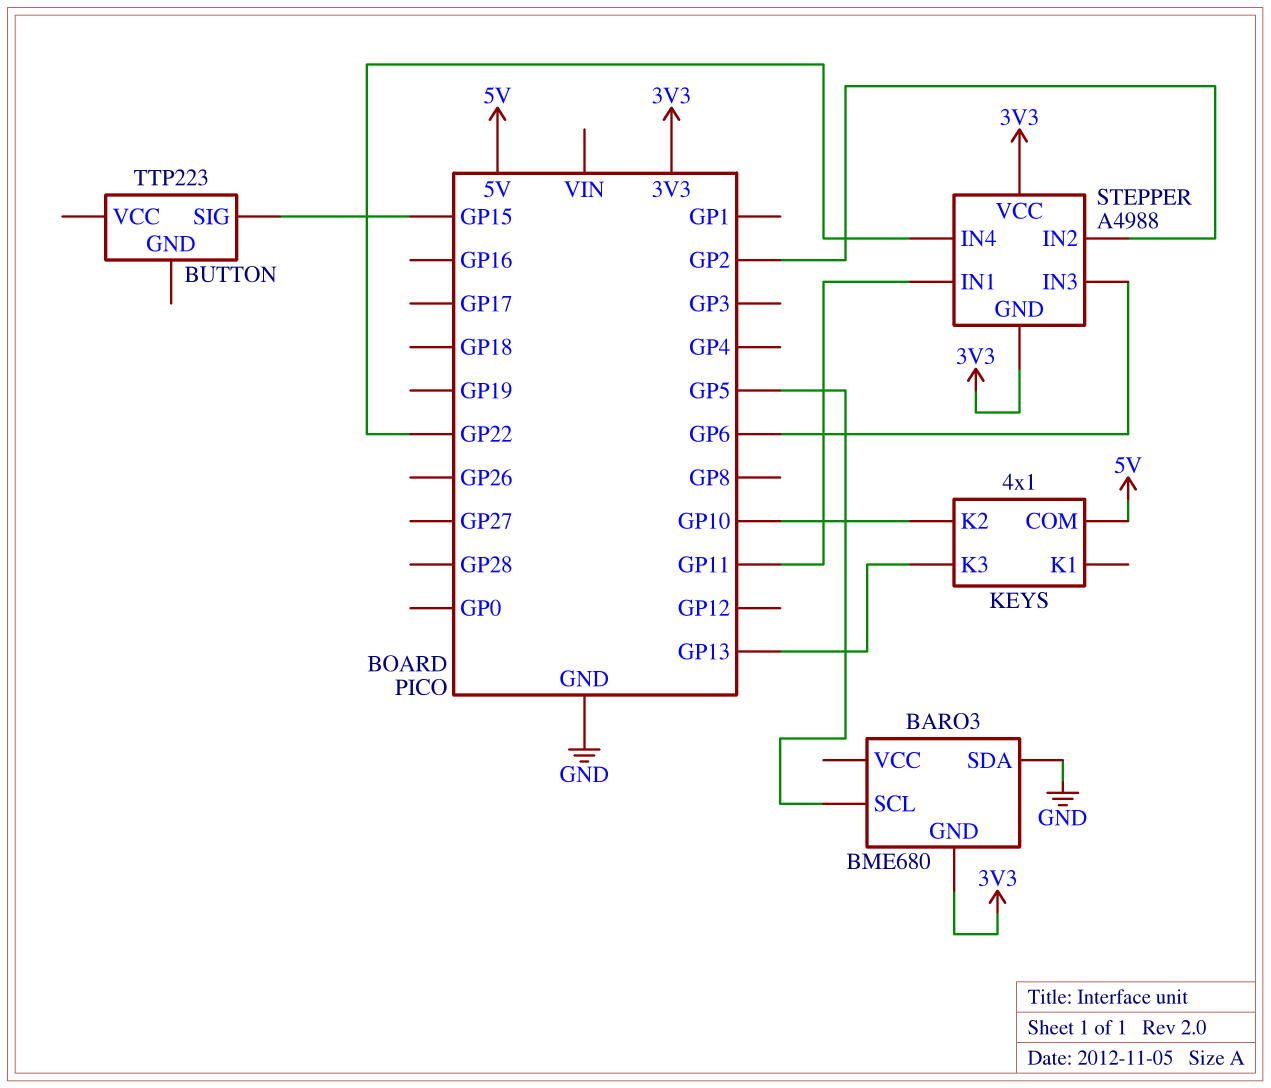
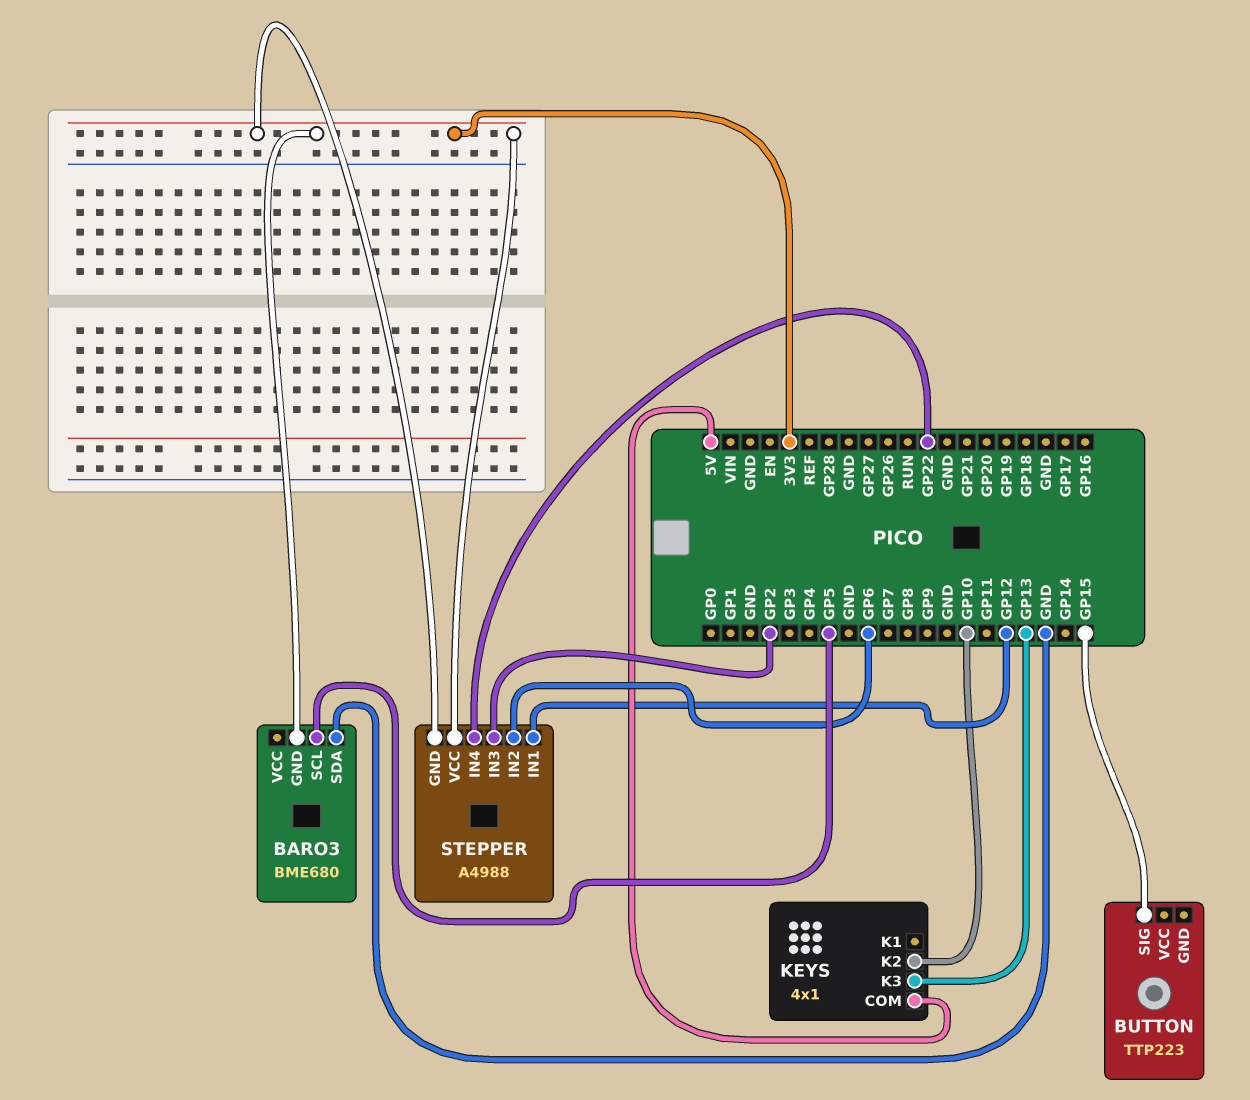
STEPPER pin IN1: GP11 -> GP12
STEPPER pin IN2: GP2 -> GP6
STEPPER pin IN3: GP6 -> GP2

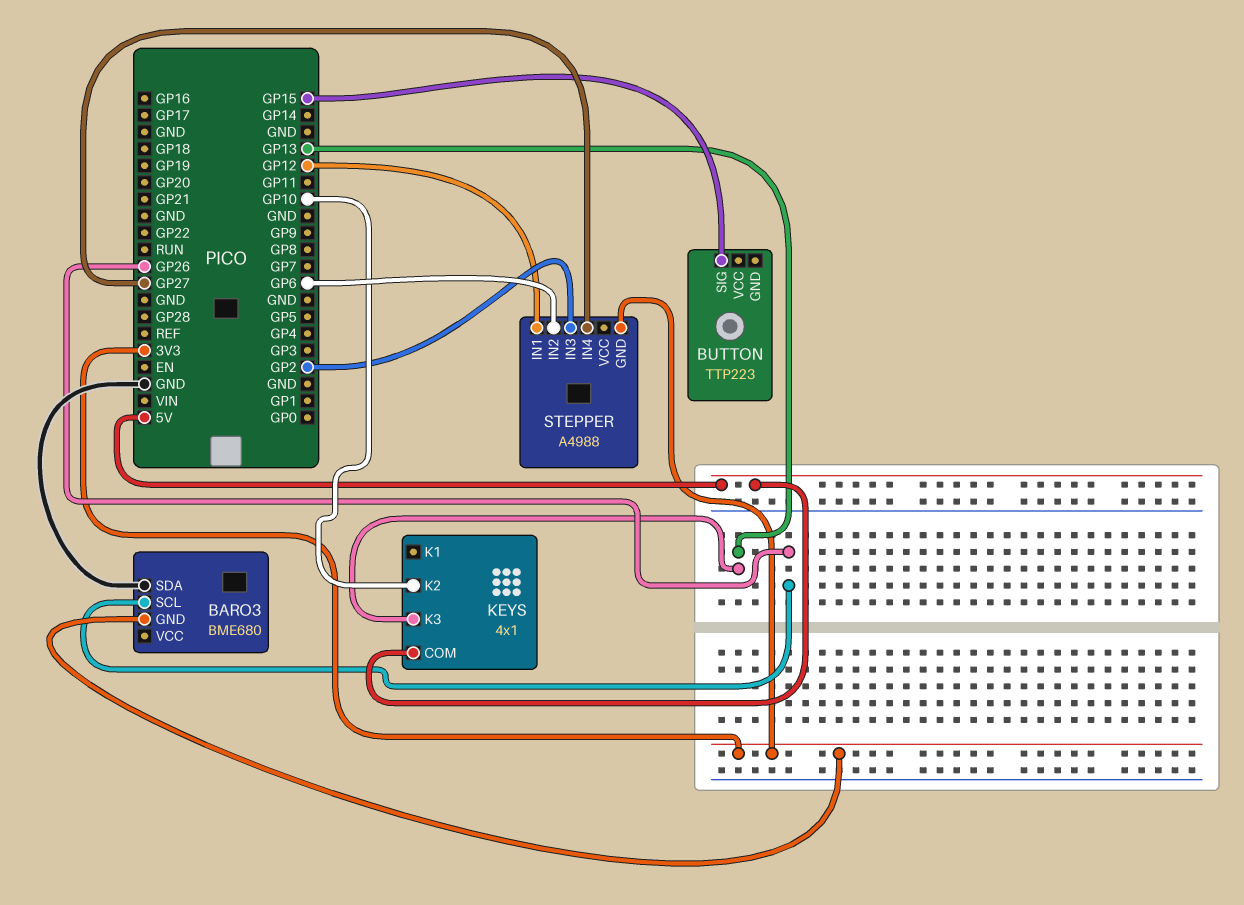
BARO3 pin SCL: GP5 -> GP26
STEPPER pin IN4: GP22 -> GP27
STEPPER pin VCC: 3V3 -> none

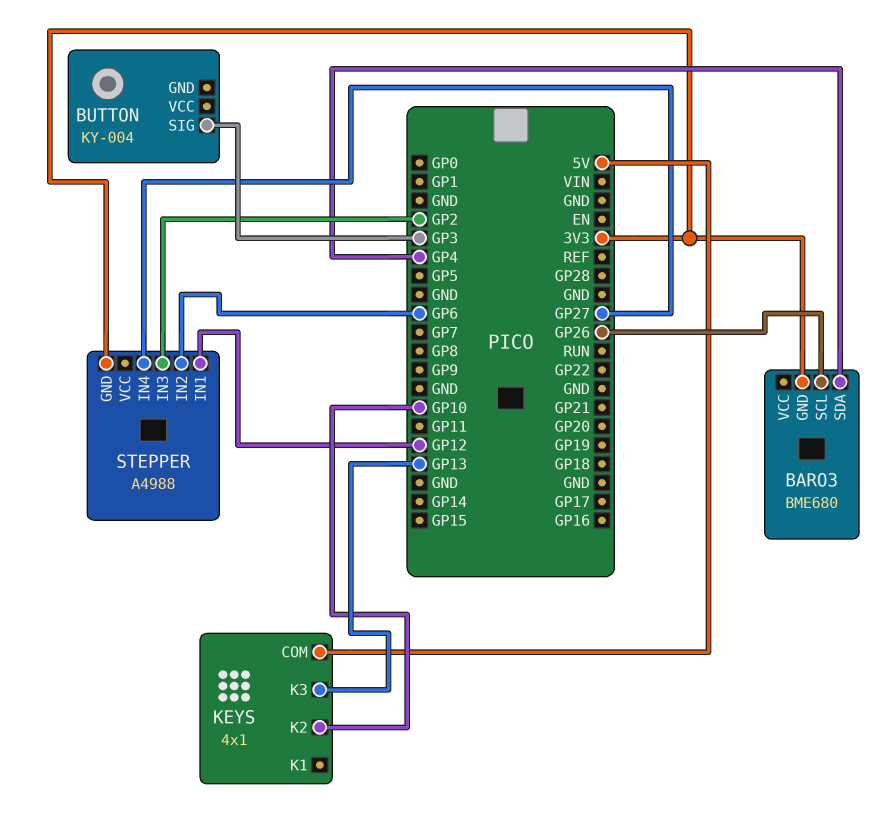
BARO3 pin SDA: GND -> GP4
BUTTON: TTP223 -> KY-004
BUTTON pin SIG: GP15 -> GP3

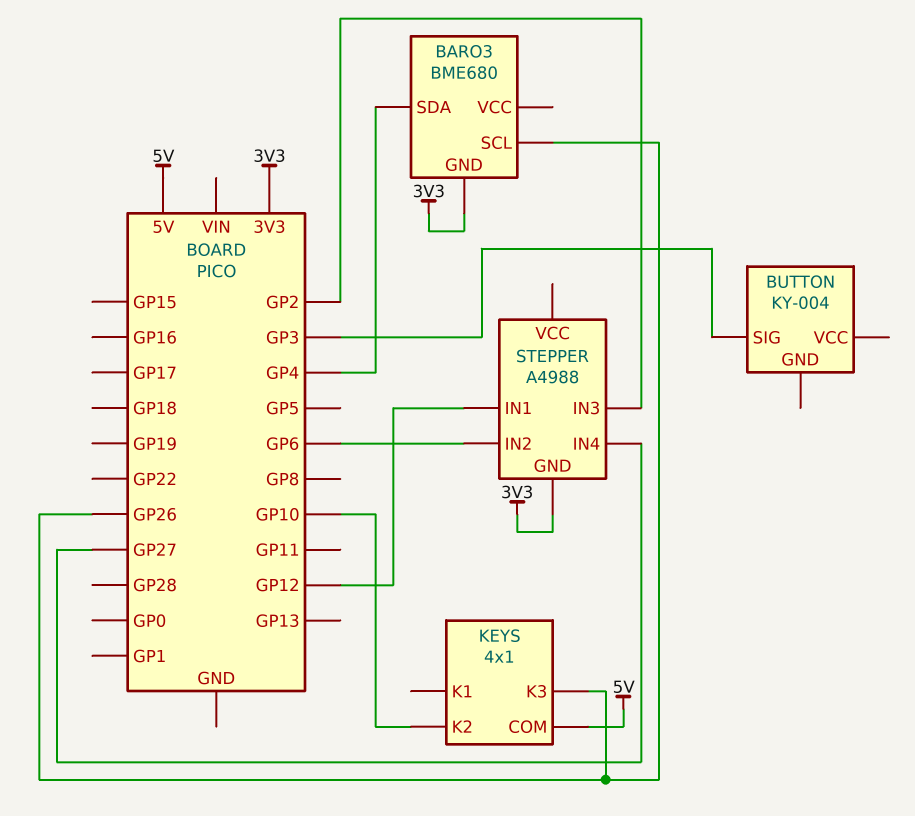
KEYS pin K3: GP13 -> GP26

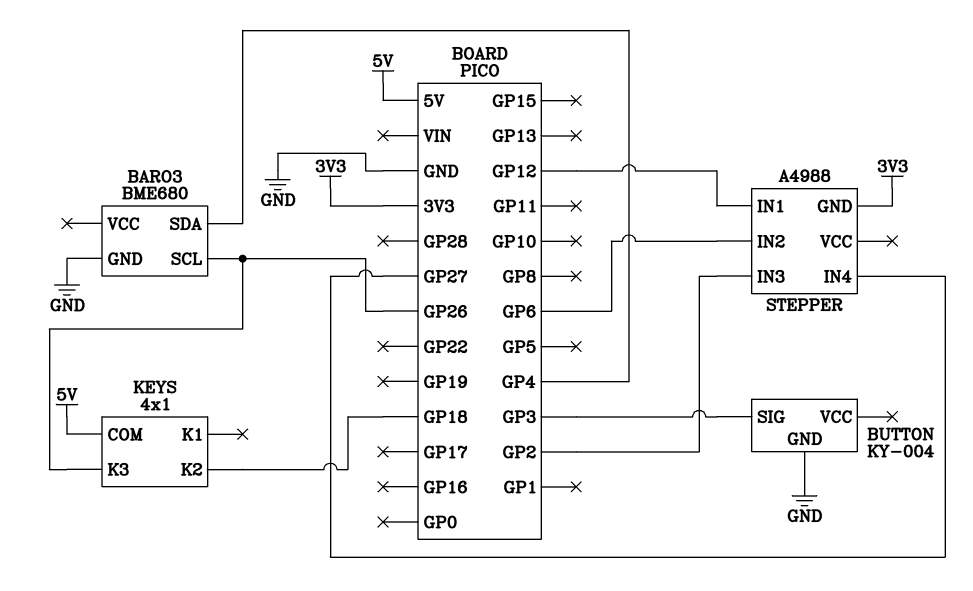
BARO3 pin GND: 3V3 -> GND
BUTTON pin GND: none -> GND
KEYS pin K2: GP10 -> GP18

